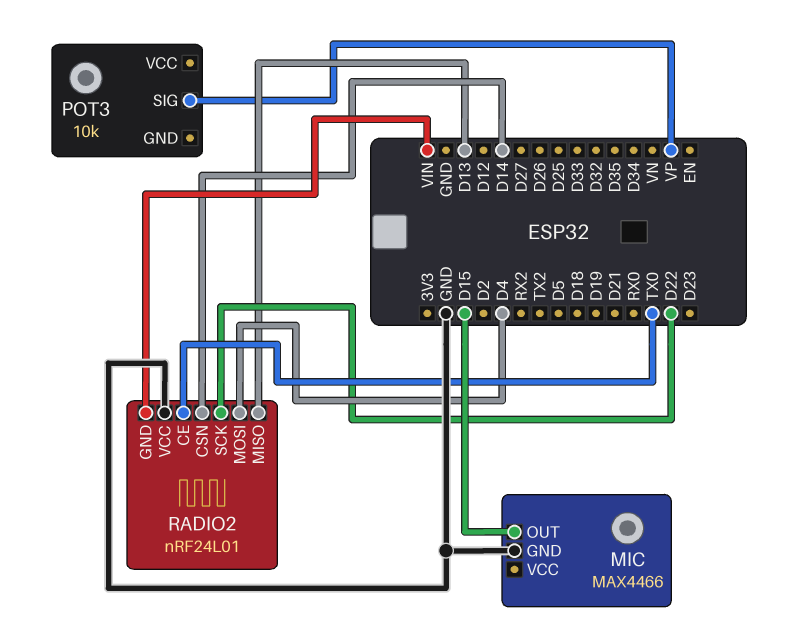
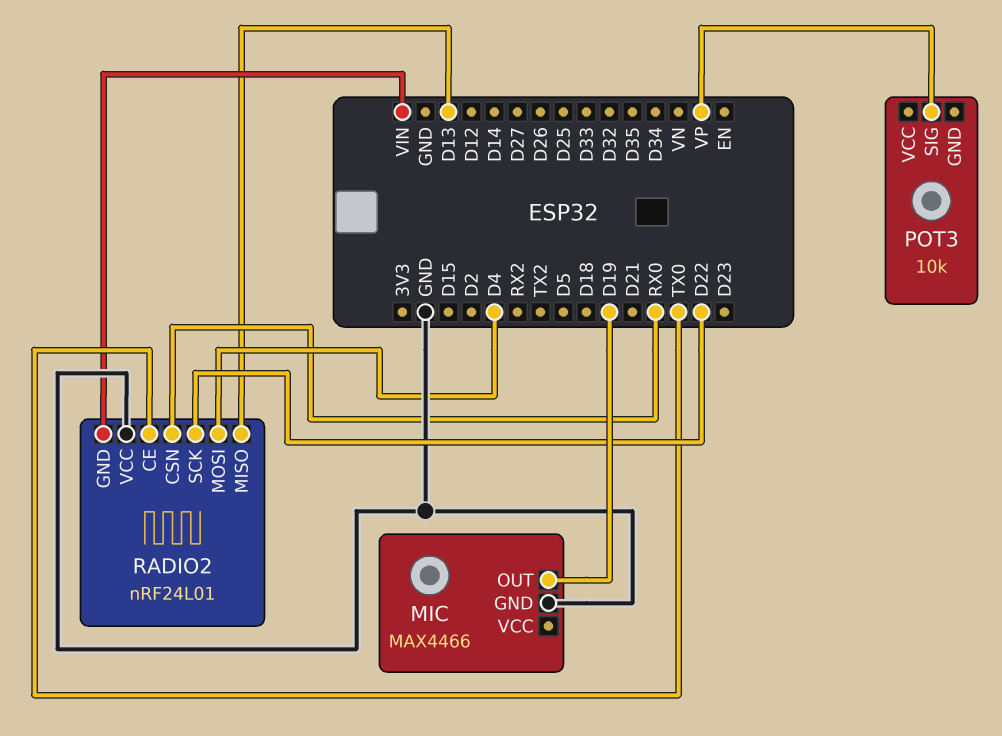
MIC pin OUT: D15 -> D19
RADIO2 pin CSN: D14 -> RX0

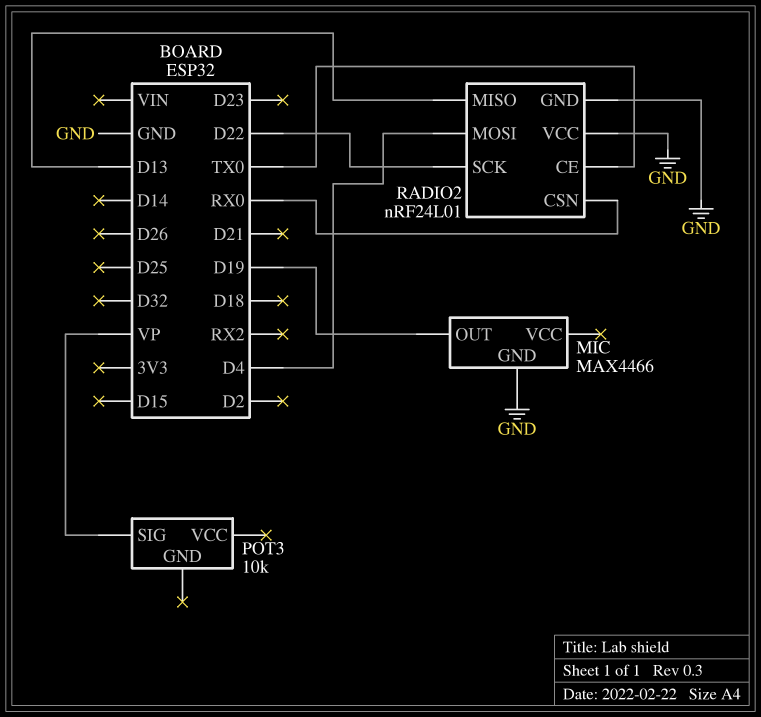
RADIO2 pin GND: VIN -> GND

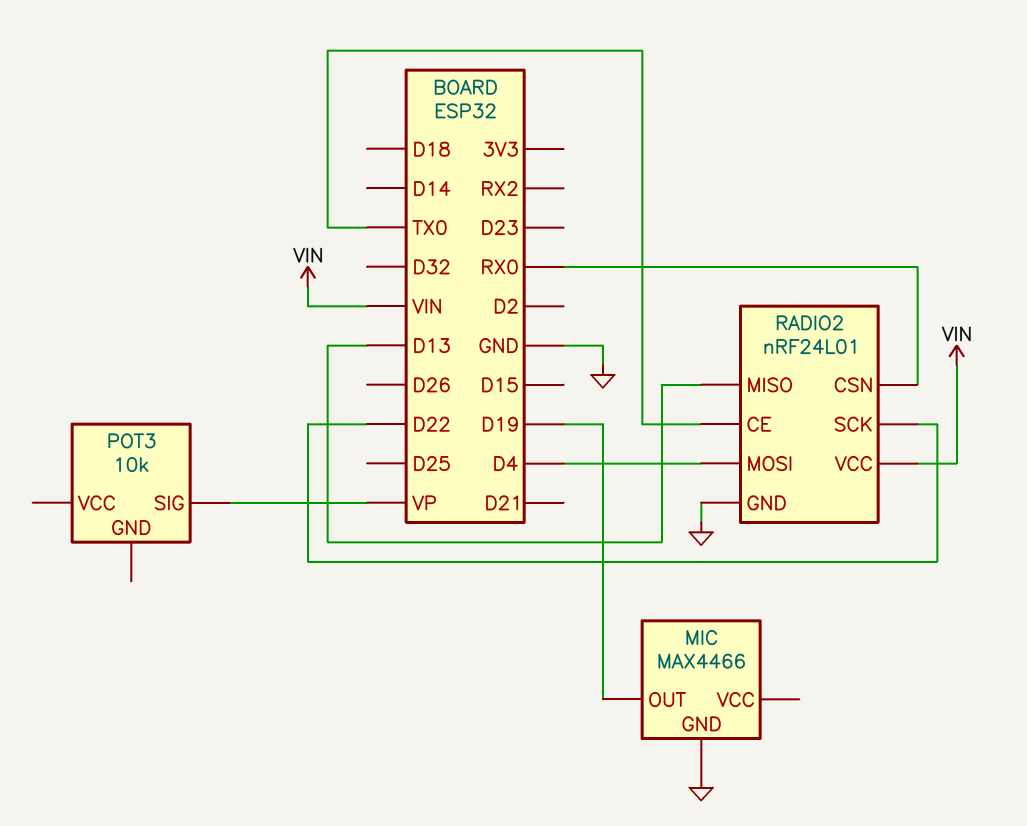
RADIO2 pin VCC: GND -> VIN

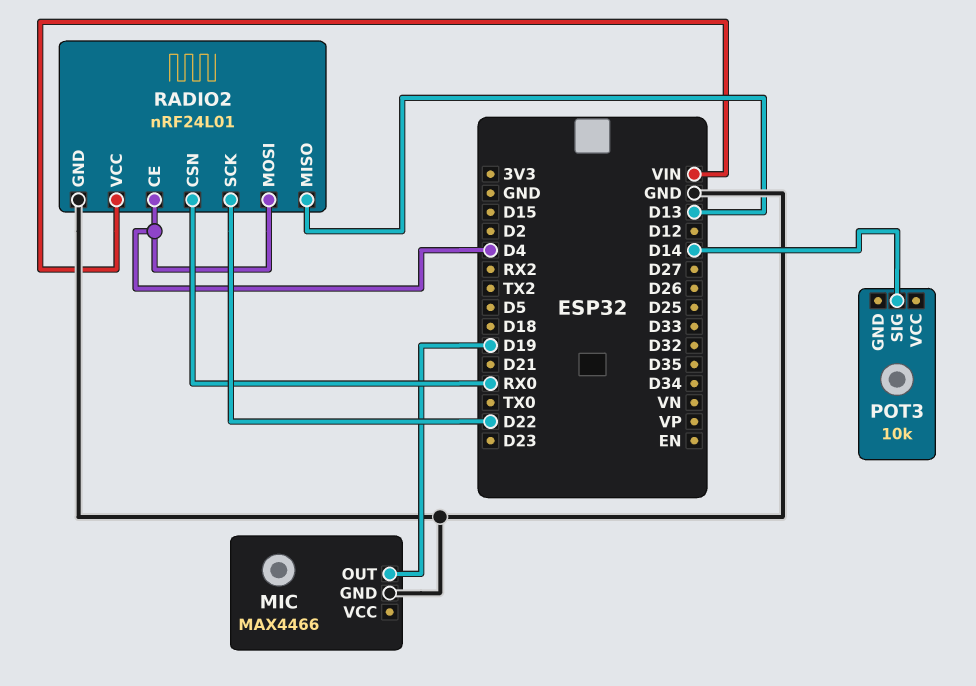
POT3 pin SIG: VP -> D14
RADIO2 pin CE: TX0 -> D4

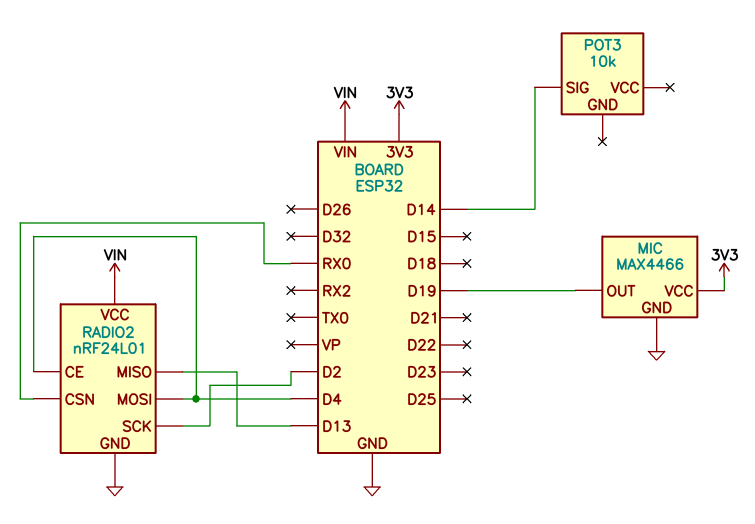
MIC pin VCC: none -> 3V3
RADIO2 pin SCK: D22 -> D2

